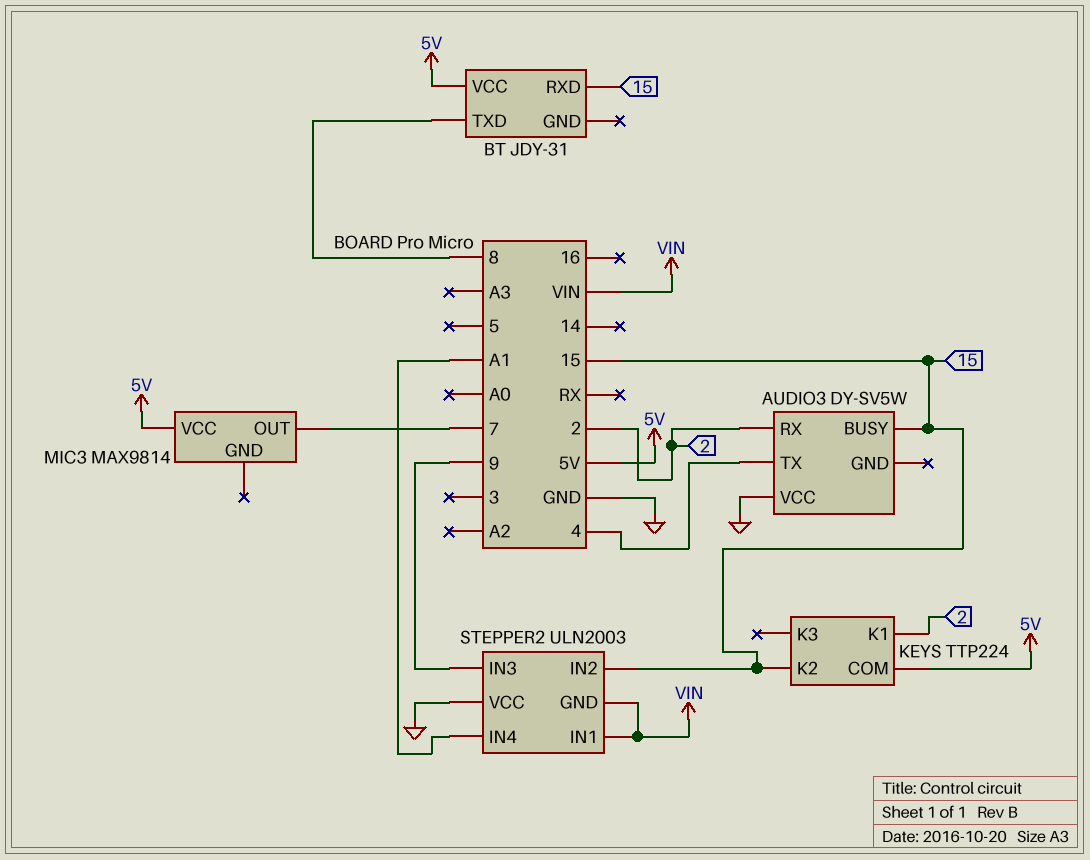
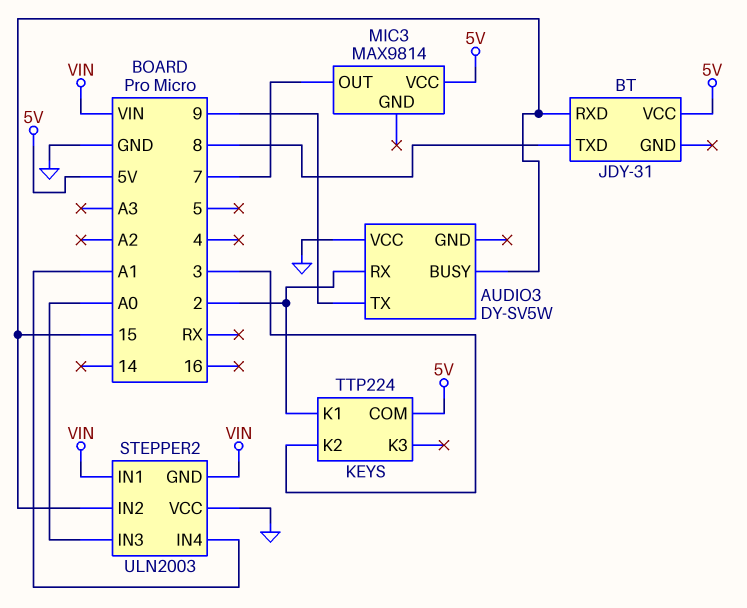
AUDIO3 pin TX: 4 -> 9
KEYS pin K2: 15 -> 3
STEPPER2 pin IN3: 9 -> A0

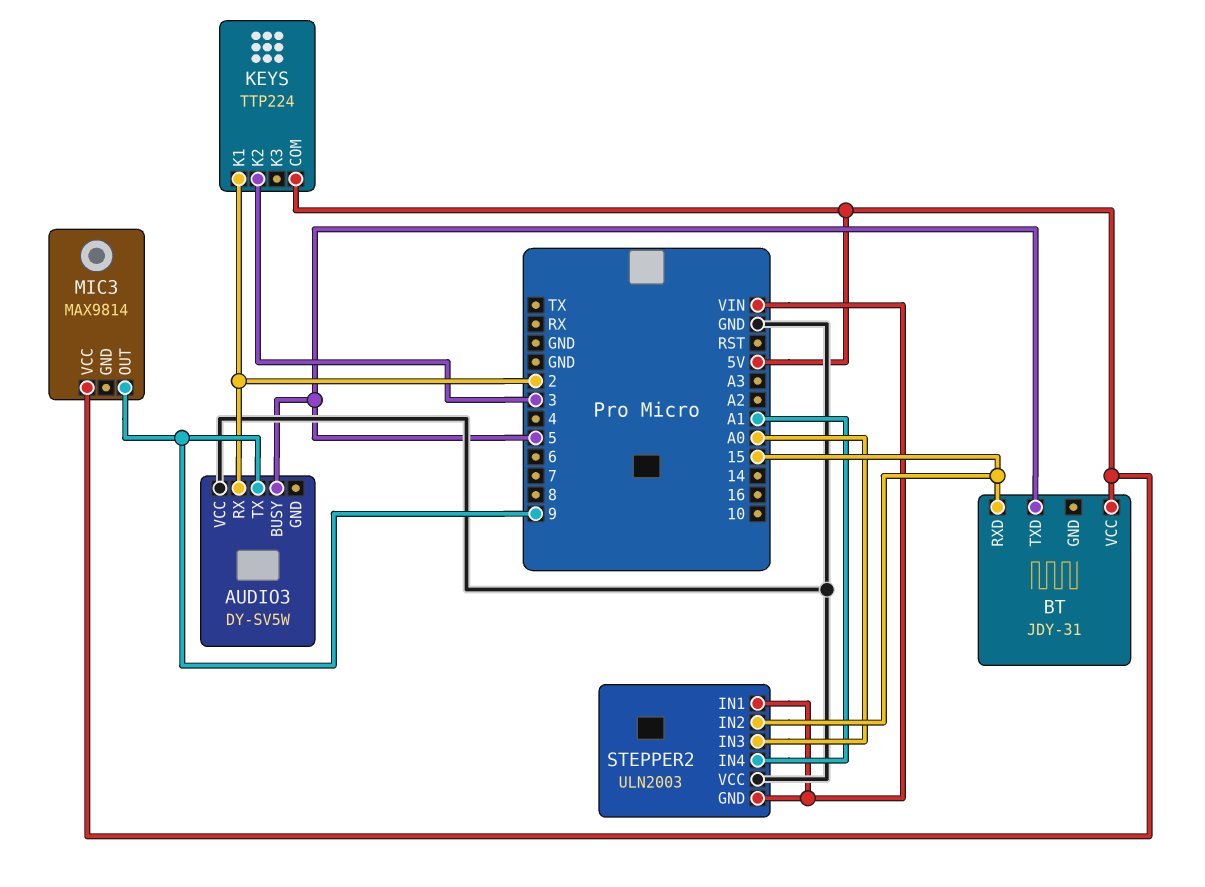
AUDIO3 pin BUSY: 15 -> 5
BT pin TXD: 8 -> 5
MIC3 pin OUT: 7 -> 9

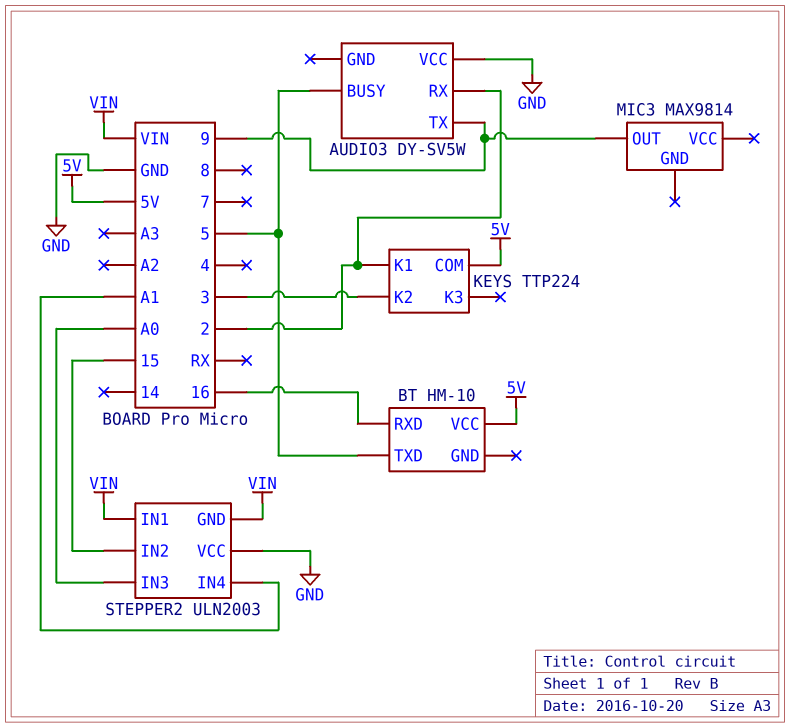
BT: JDY-31 -> HM-10
BT pin RXD: 15 -> 16
MIC3 pin VCC: 5V -> none

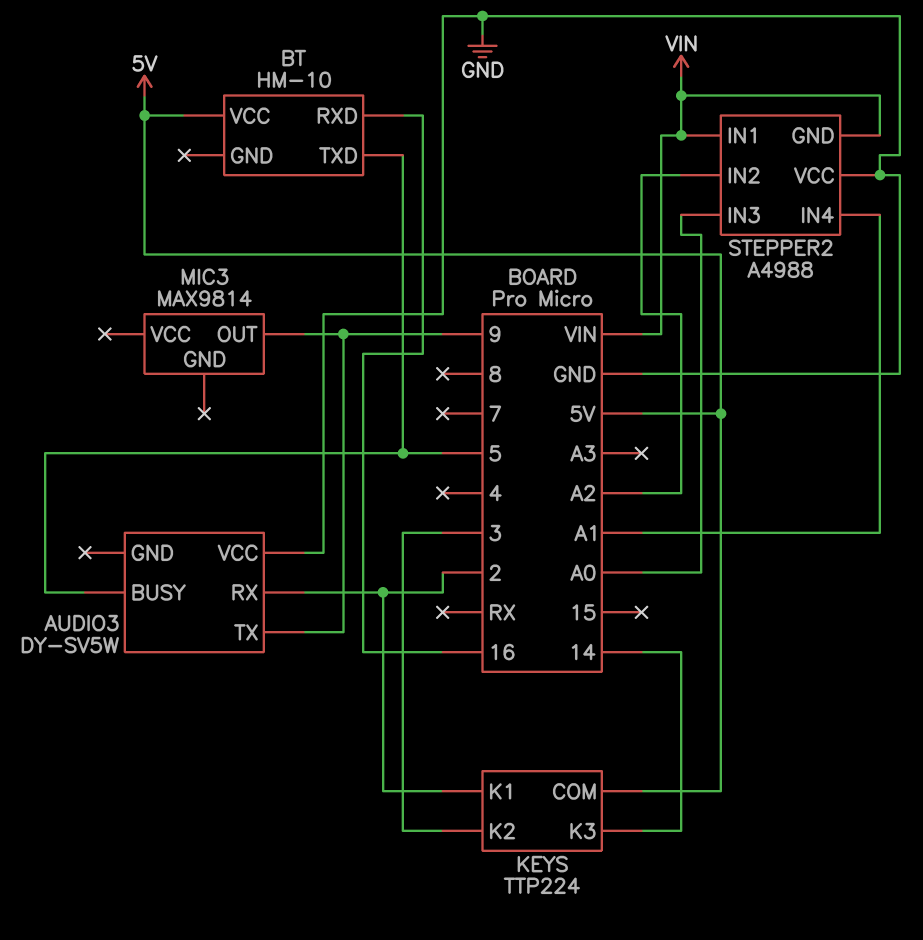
KEYS pin K3: none -> 14
STEPPER2: ULN2003 -> A4988
STEPPER2 pin IN2: 15 -> A2

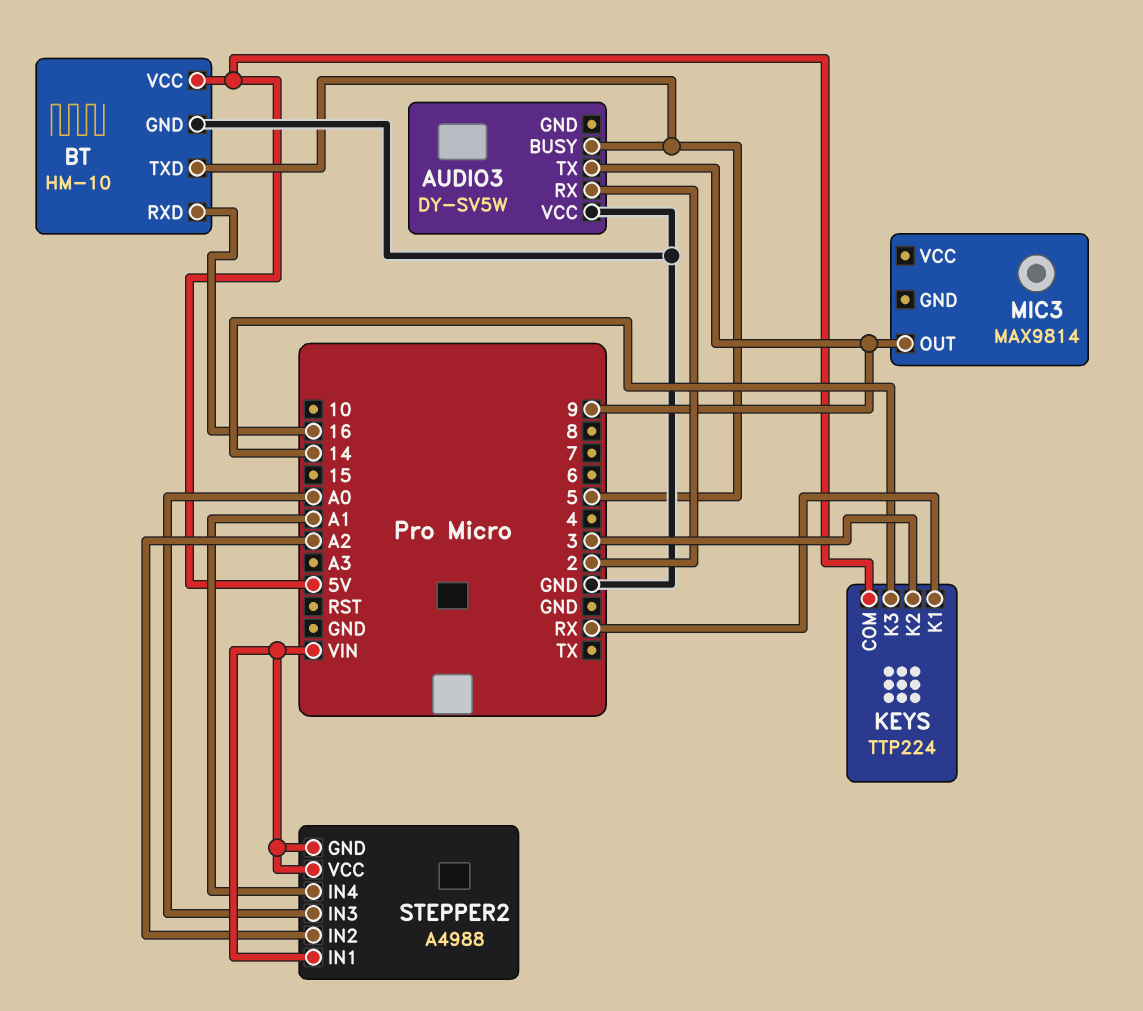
BT pin GND: none -> GND
KEYS pin K1: 2 -> RX
STEPPER2 pin VCC: GND -> VIN

